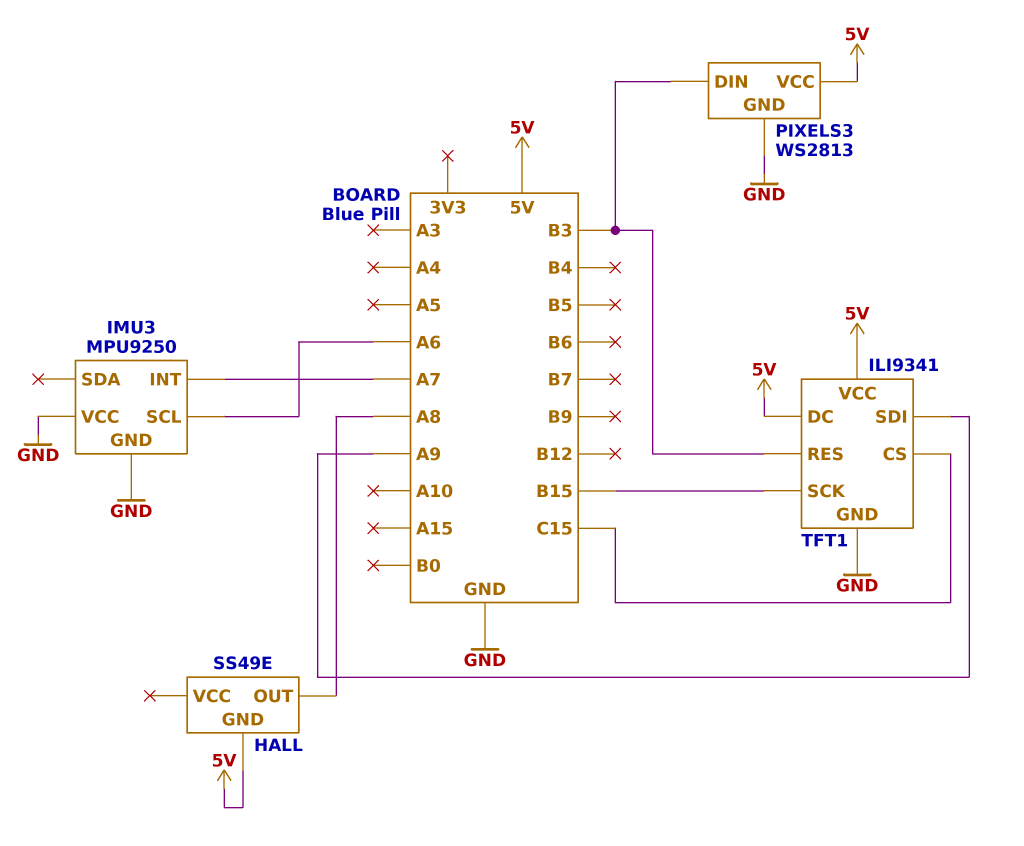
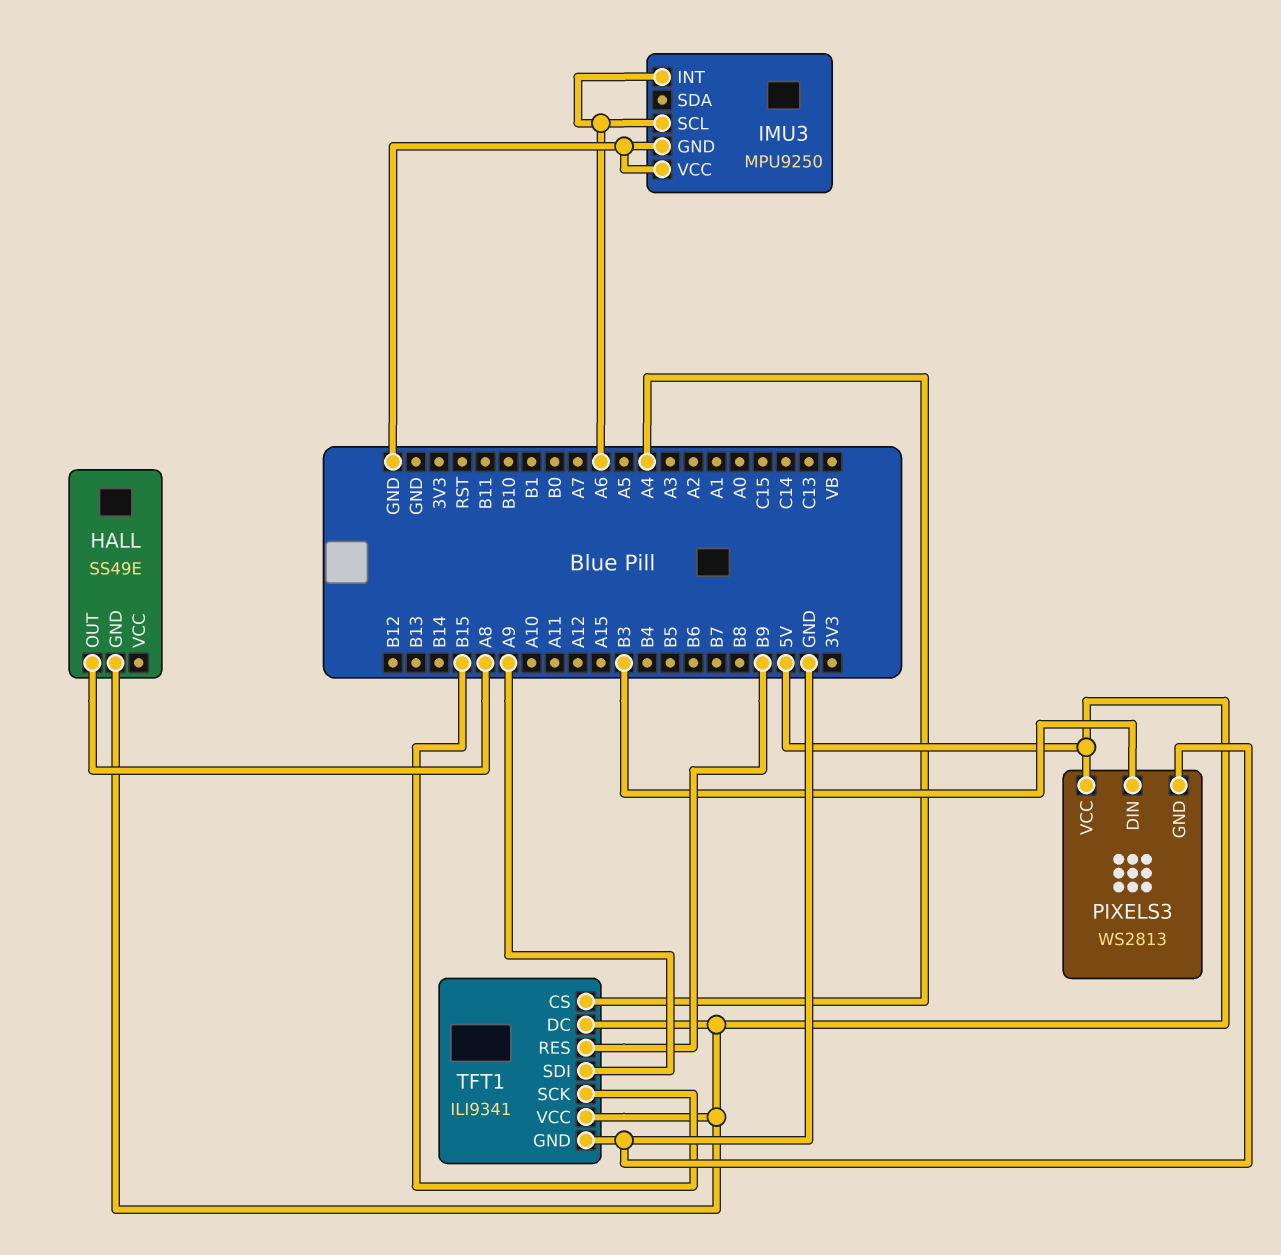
IMU3 pin INT: A7 -> A6
TFT1 pin CS: C15 -> A4
TFT1 pin RES: B3 -> B9

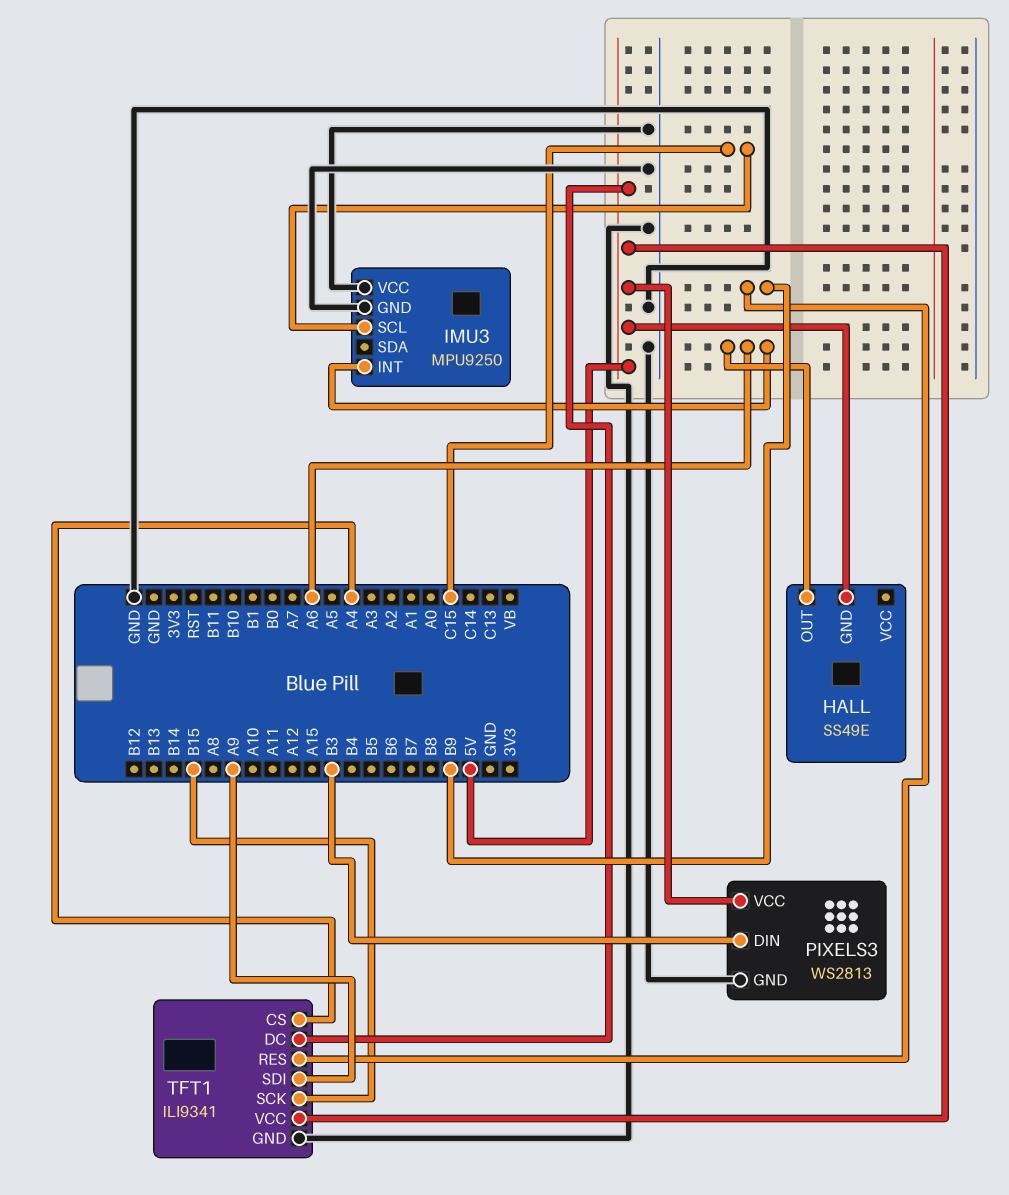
HALL pin OUT: A8 -> A6
IMU3 pin SCL: A6 -> C15

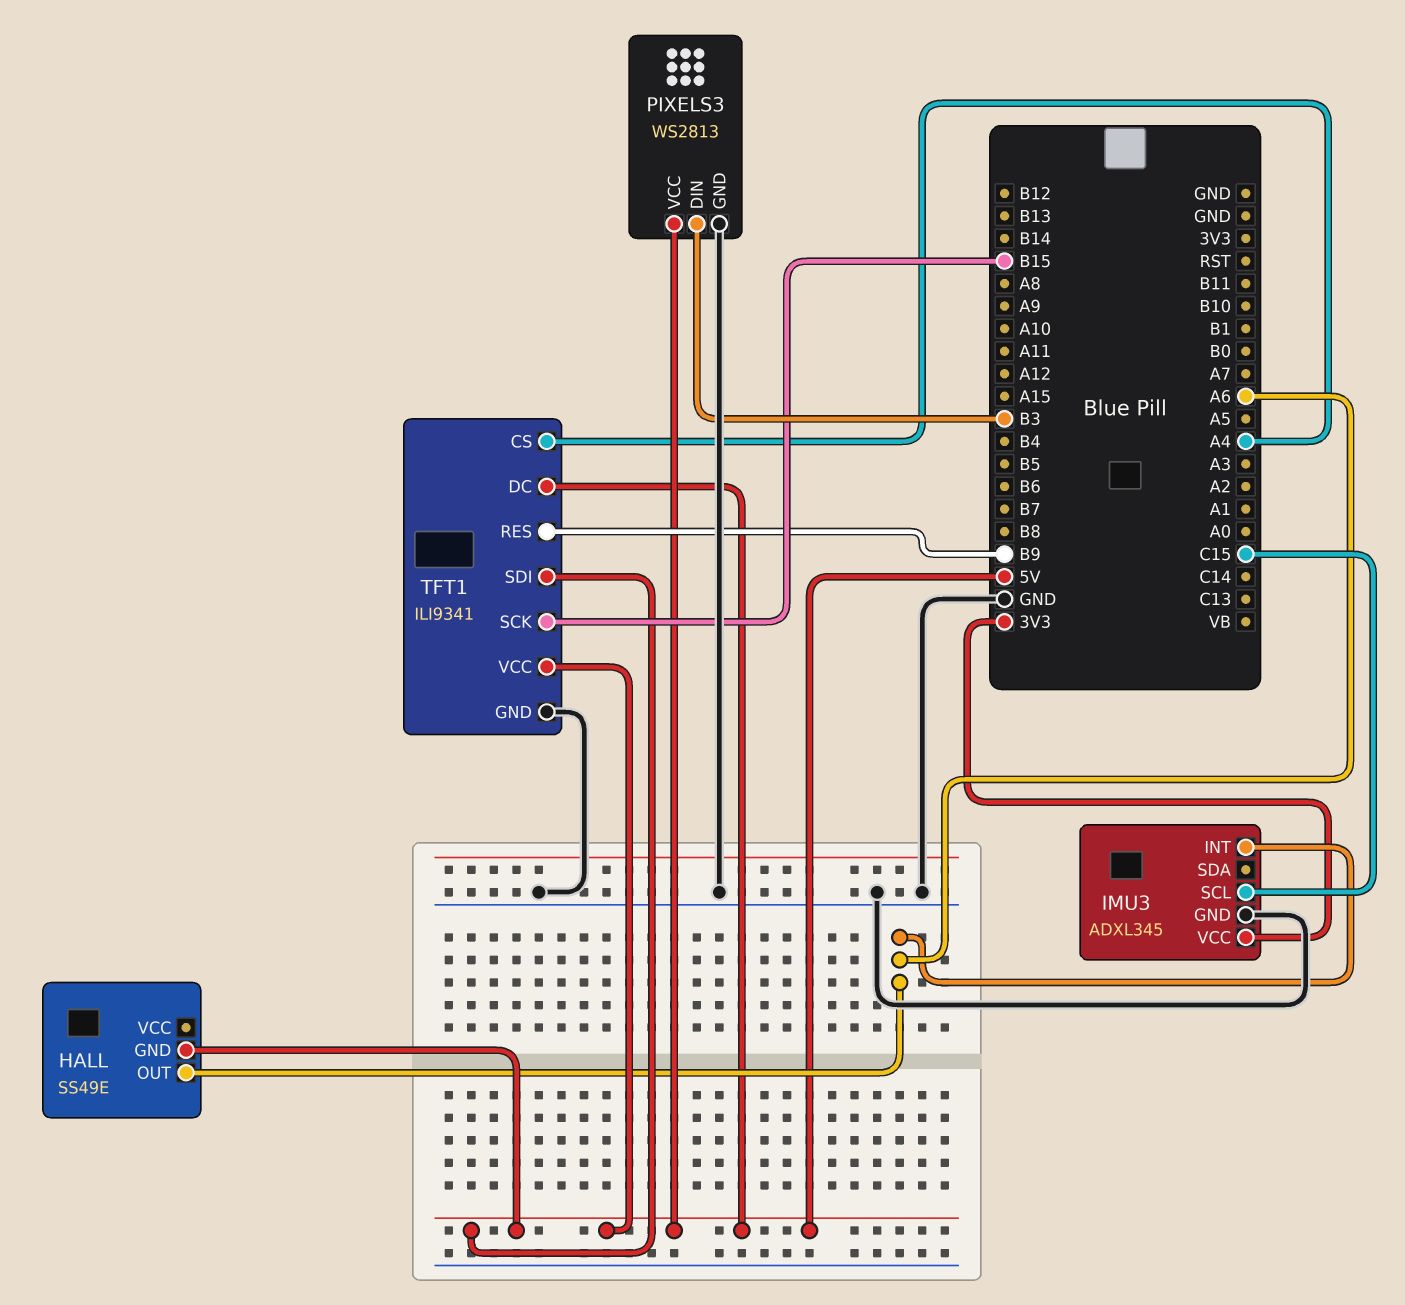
IMU3: MPU9250 -> ADXL345
IMU3 pin VCC: GND -> 3V3
TFT1 pin SDI: A9 -> 5V

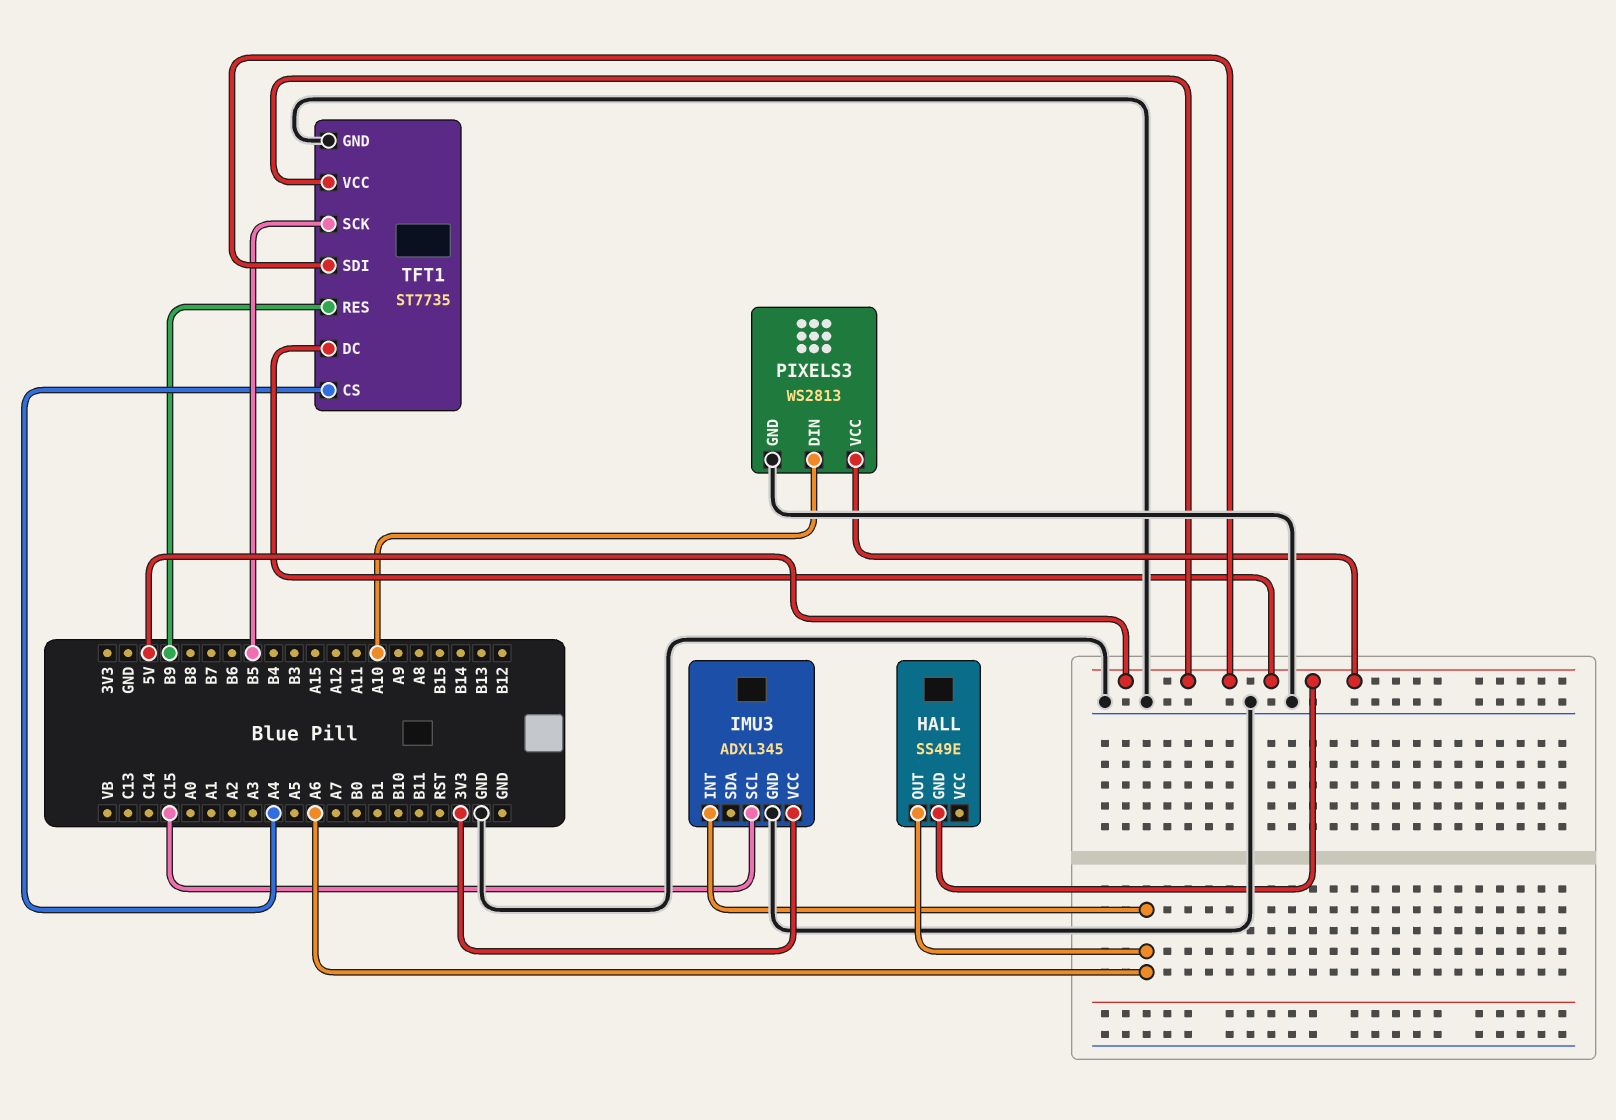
PIXELS3 pin DIN: B3 -> A10
TFT1: ILI9341 -> ST7735
TFT1 pin SCK: B15 -> B5

